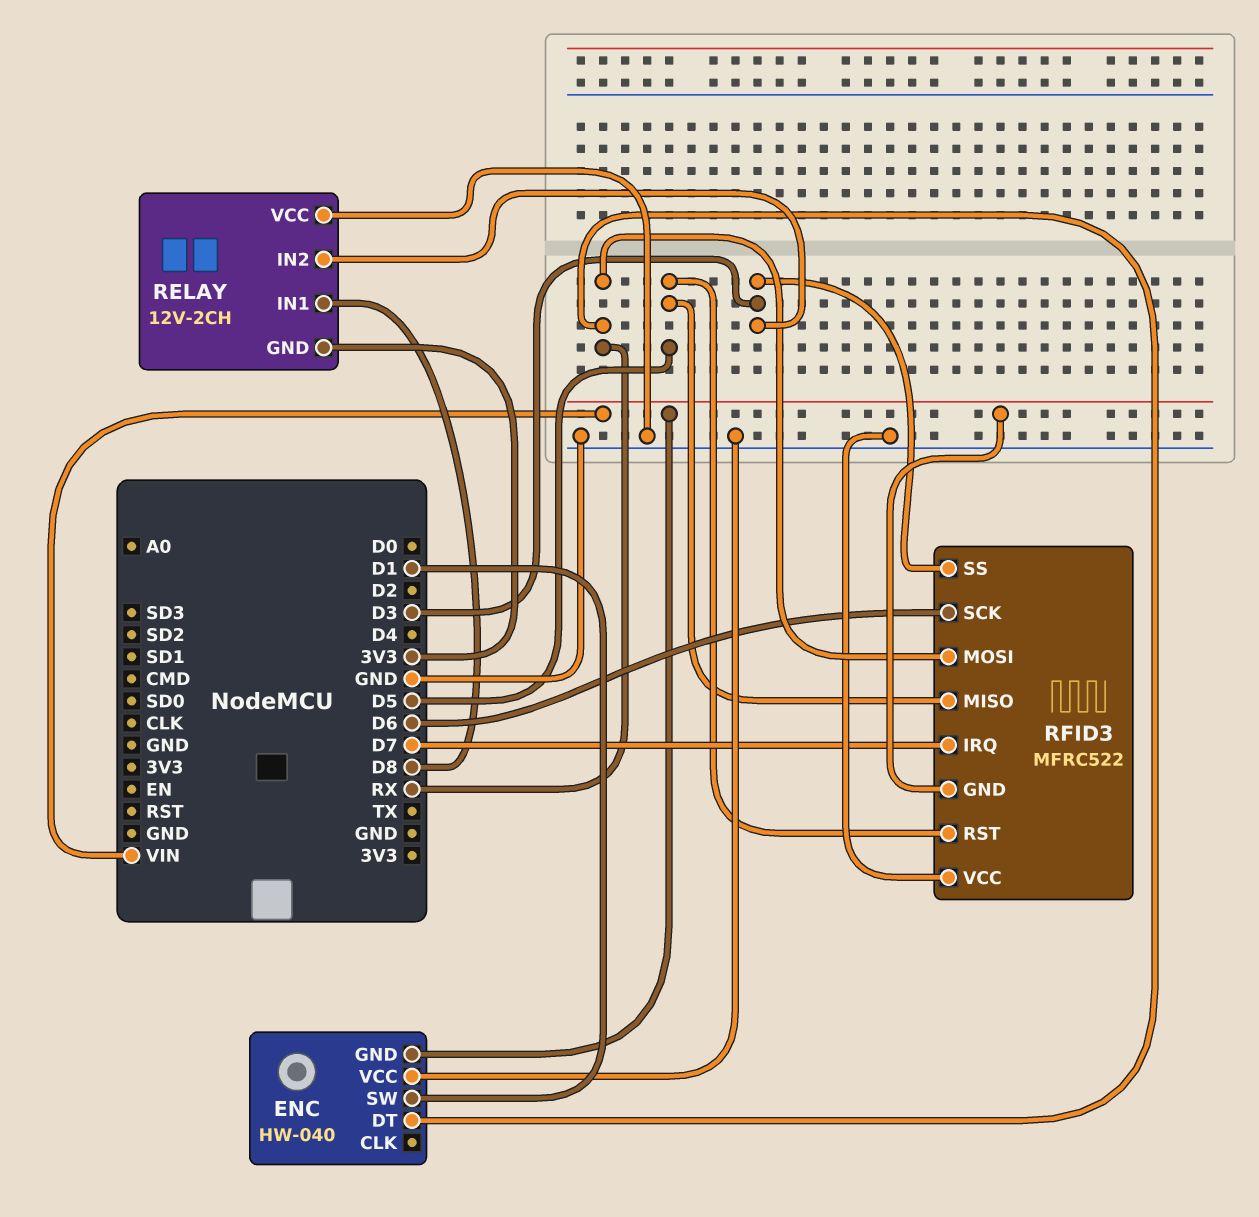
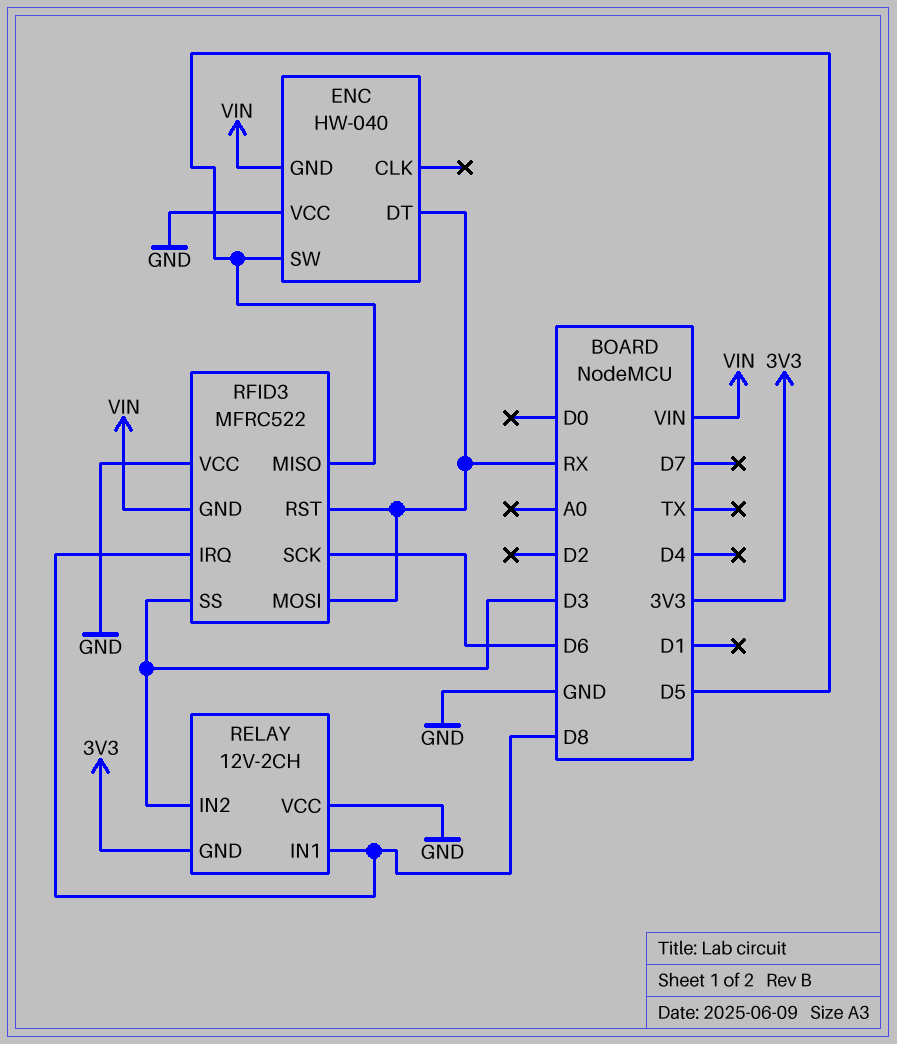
ENC pin SW: D1 -> D5
RFID3 pin IRQ: D7 -> D8
RFID3 pin RST: D5 -> RX

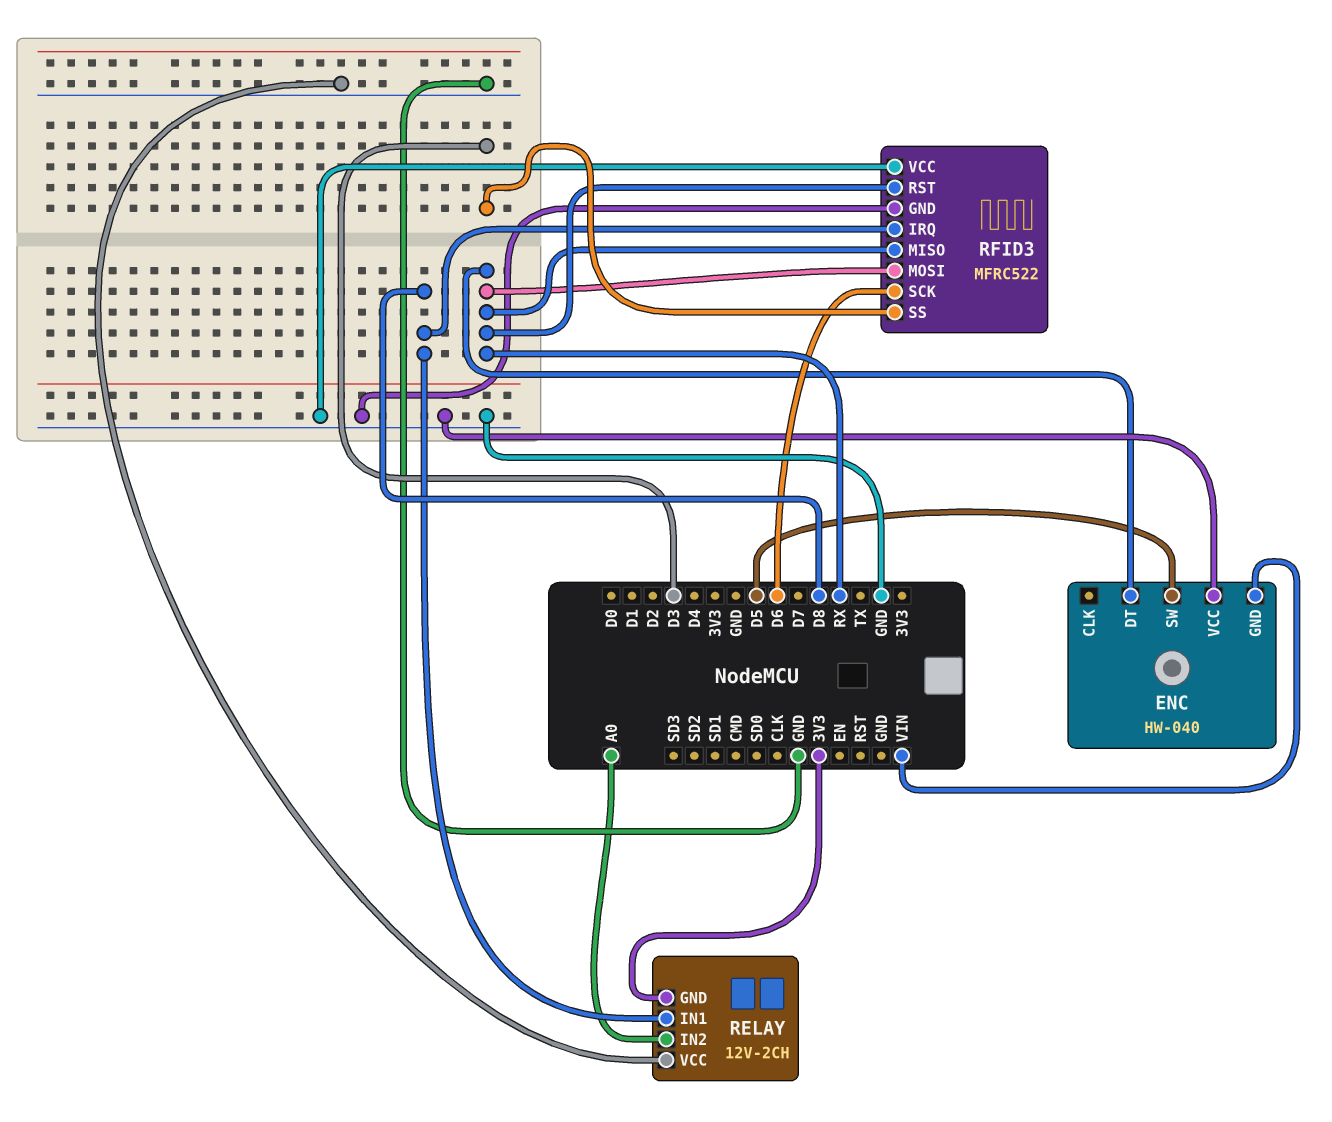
RELAY pin IN2: D3 -> A0
RFID3 pin GND: VIN -> GND
RFID3 pin MISO: D5 -> RX

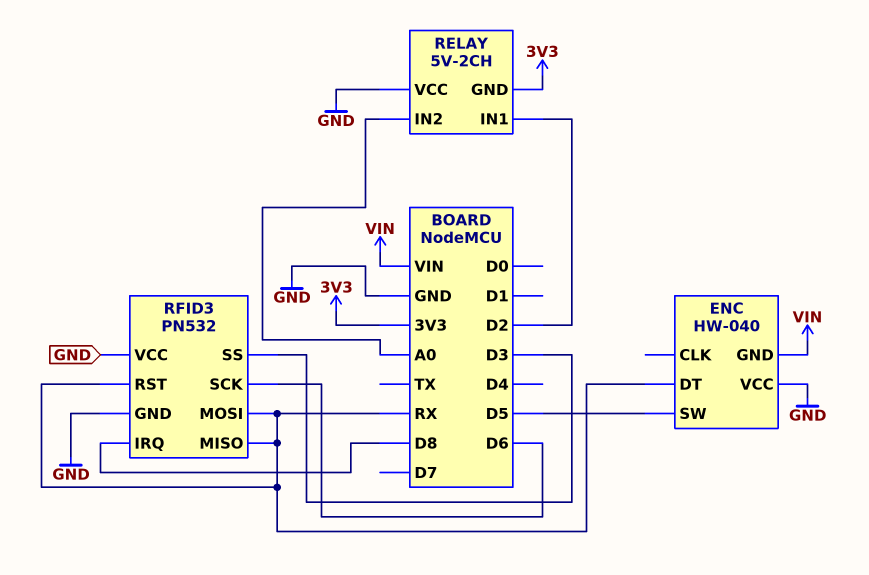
RELAY: 12V-2CH -> 5V-2CH
RELAY pin IN1: D8 -> D2
RFID3: MFRC522 -> PN532

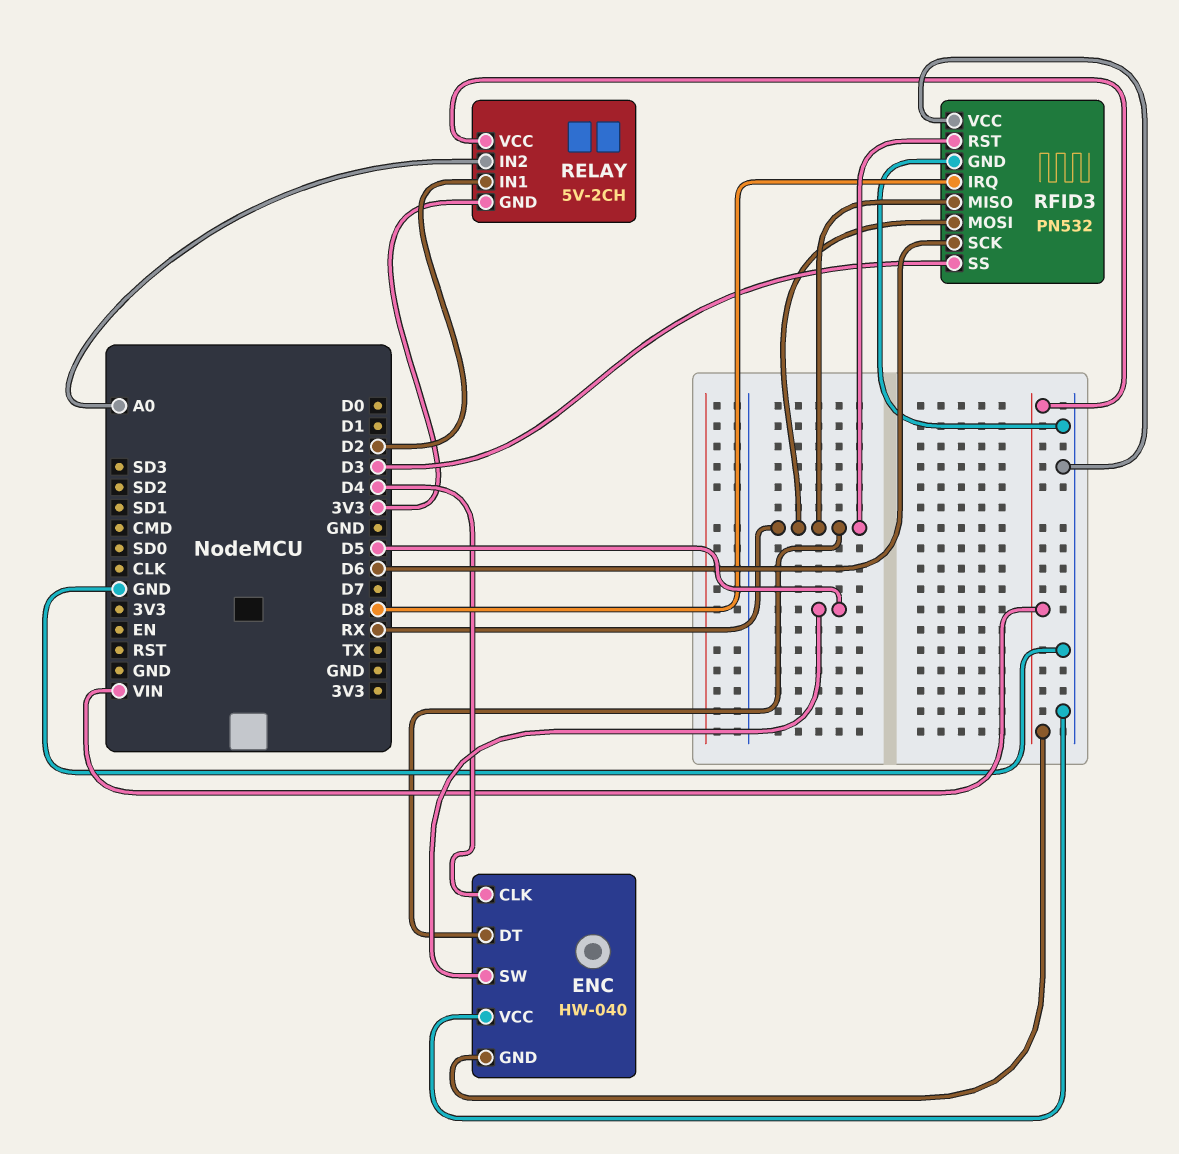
ENC pin CLK: none -> D4
RELAY pin VCC: GND -> VIN

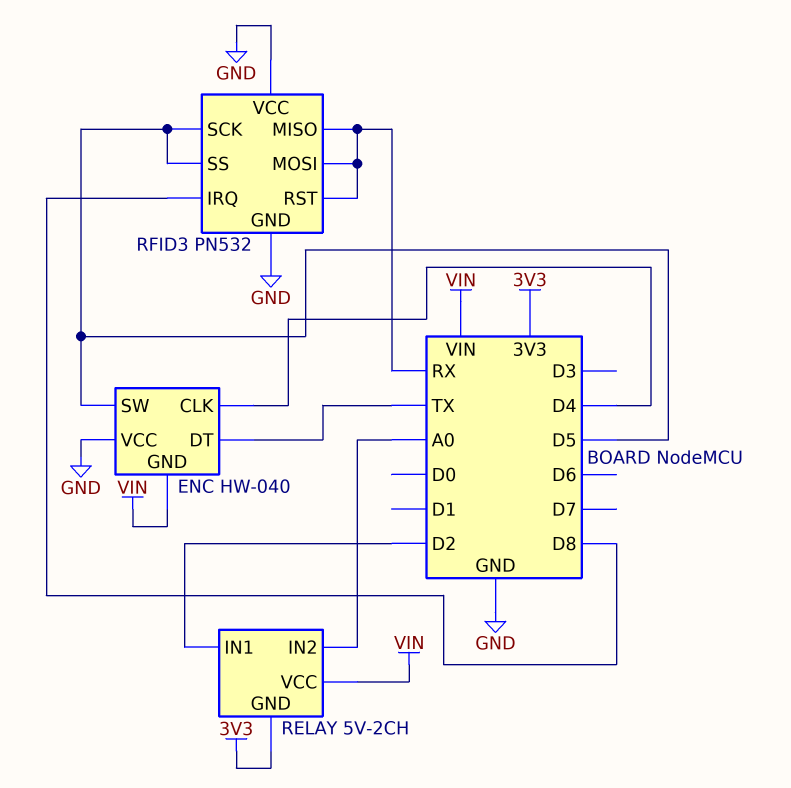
ENC pin DT: RX -> TX
RFID3 pin SCK: D6 -> D5
RFID3 pin SS: D3 -> D5

